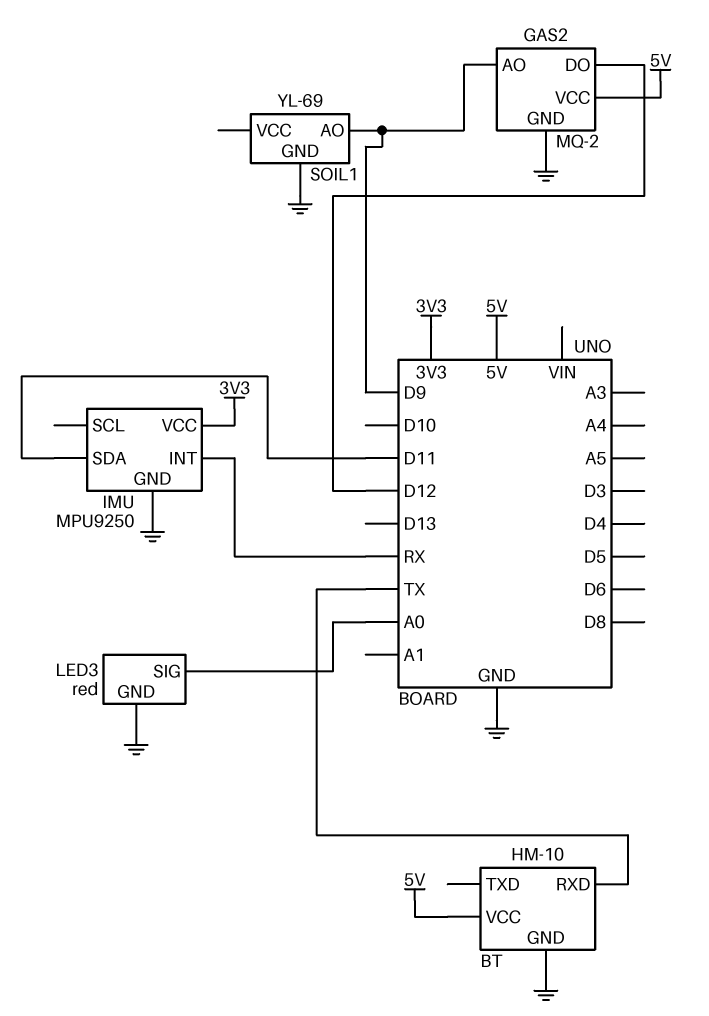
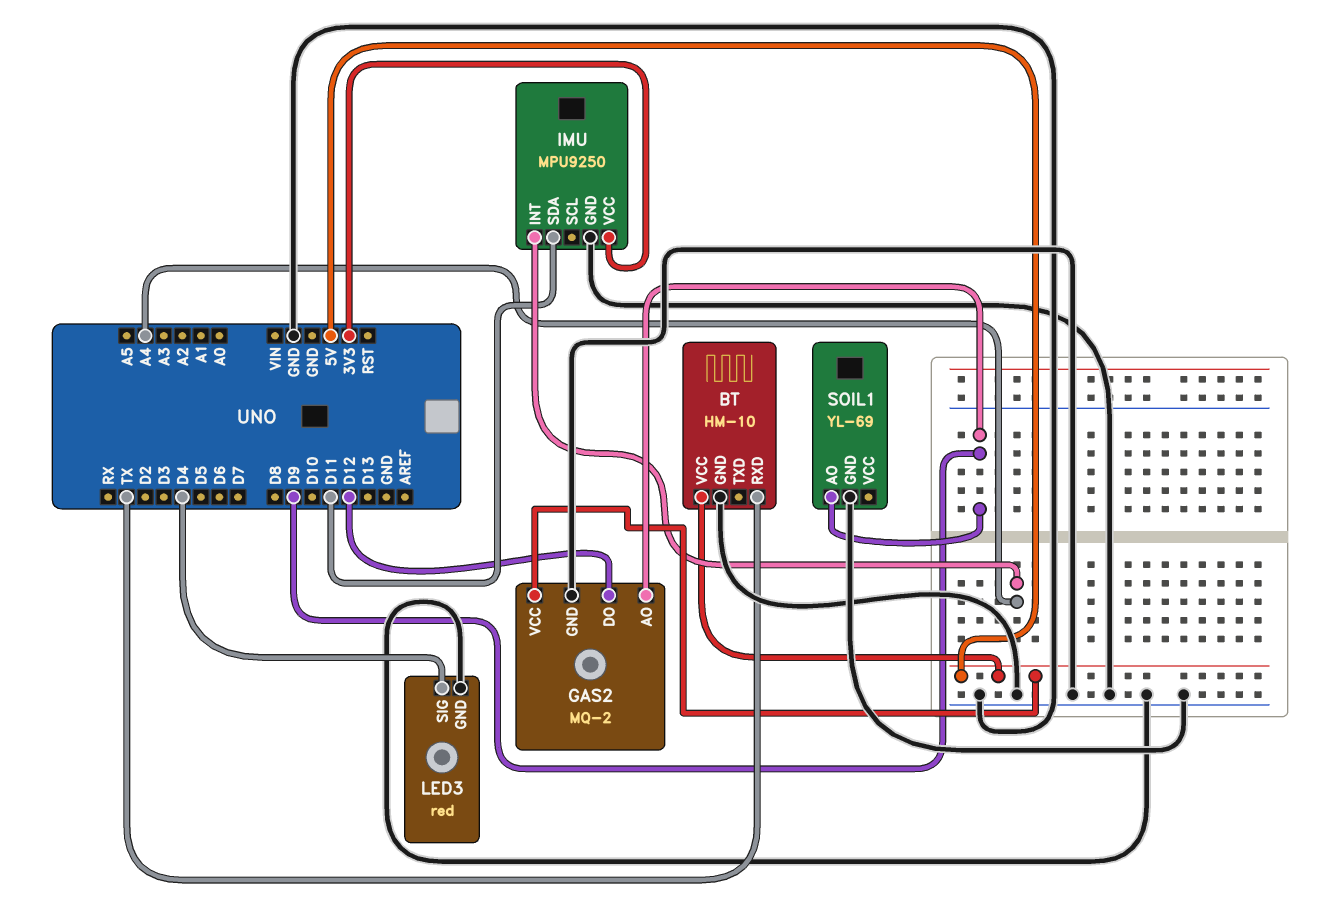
IMU pin INT: RX -> A4
LED3 pin SIG: A0 -> D4

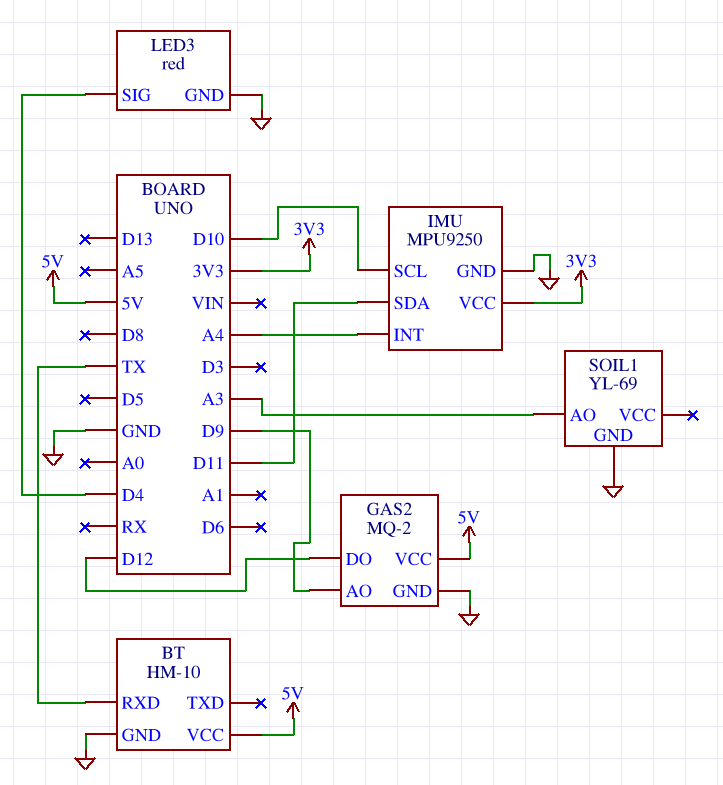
IMU pin SCL: none -> D10
SOIL1 pin AO: D9 -> A3

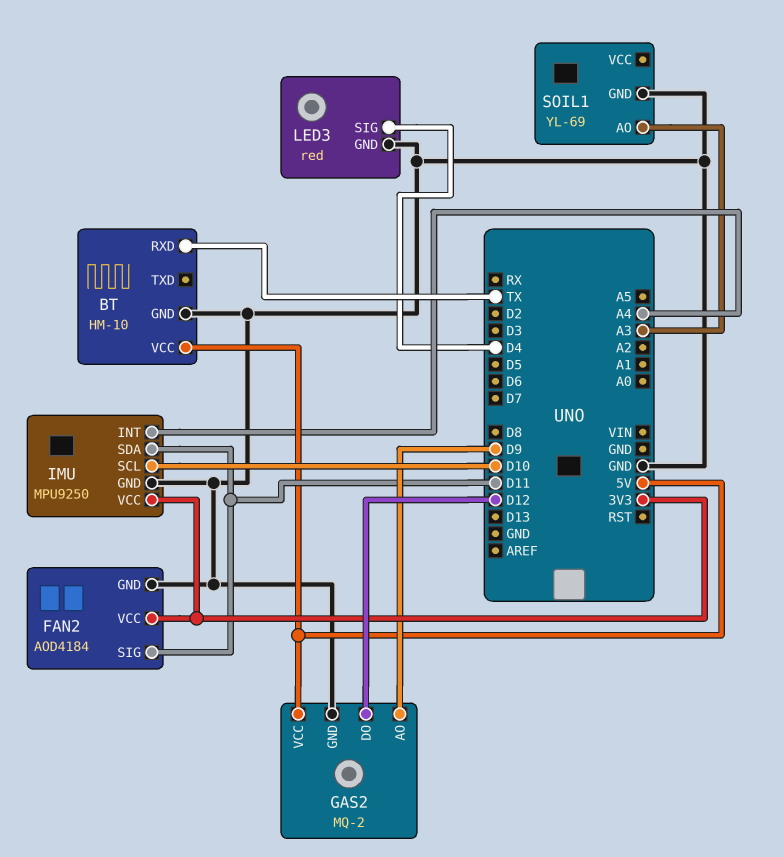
FAN2: none -> AOD4184
FAN2 pin GND: none -> GND
FAN2 pin SIG: none -> D11
FAN2 pin VCC: none -> 3V3

